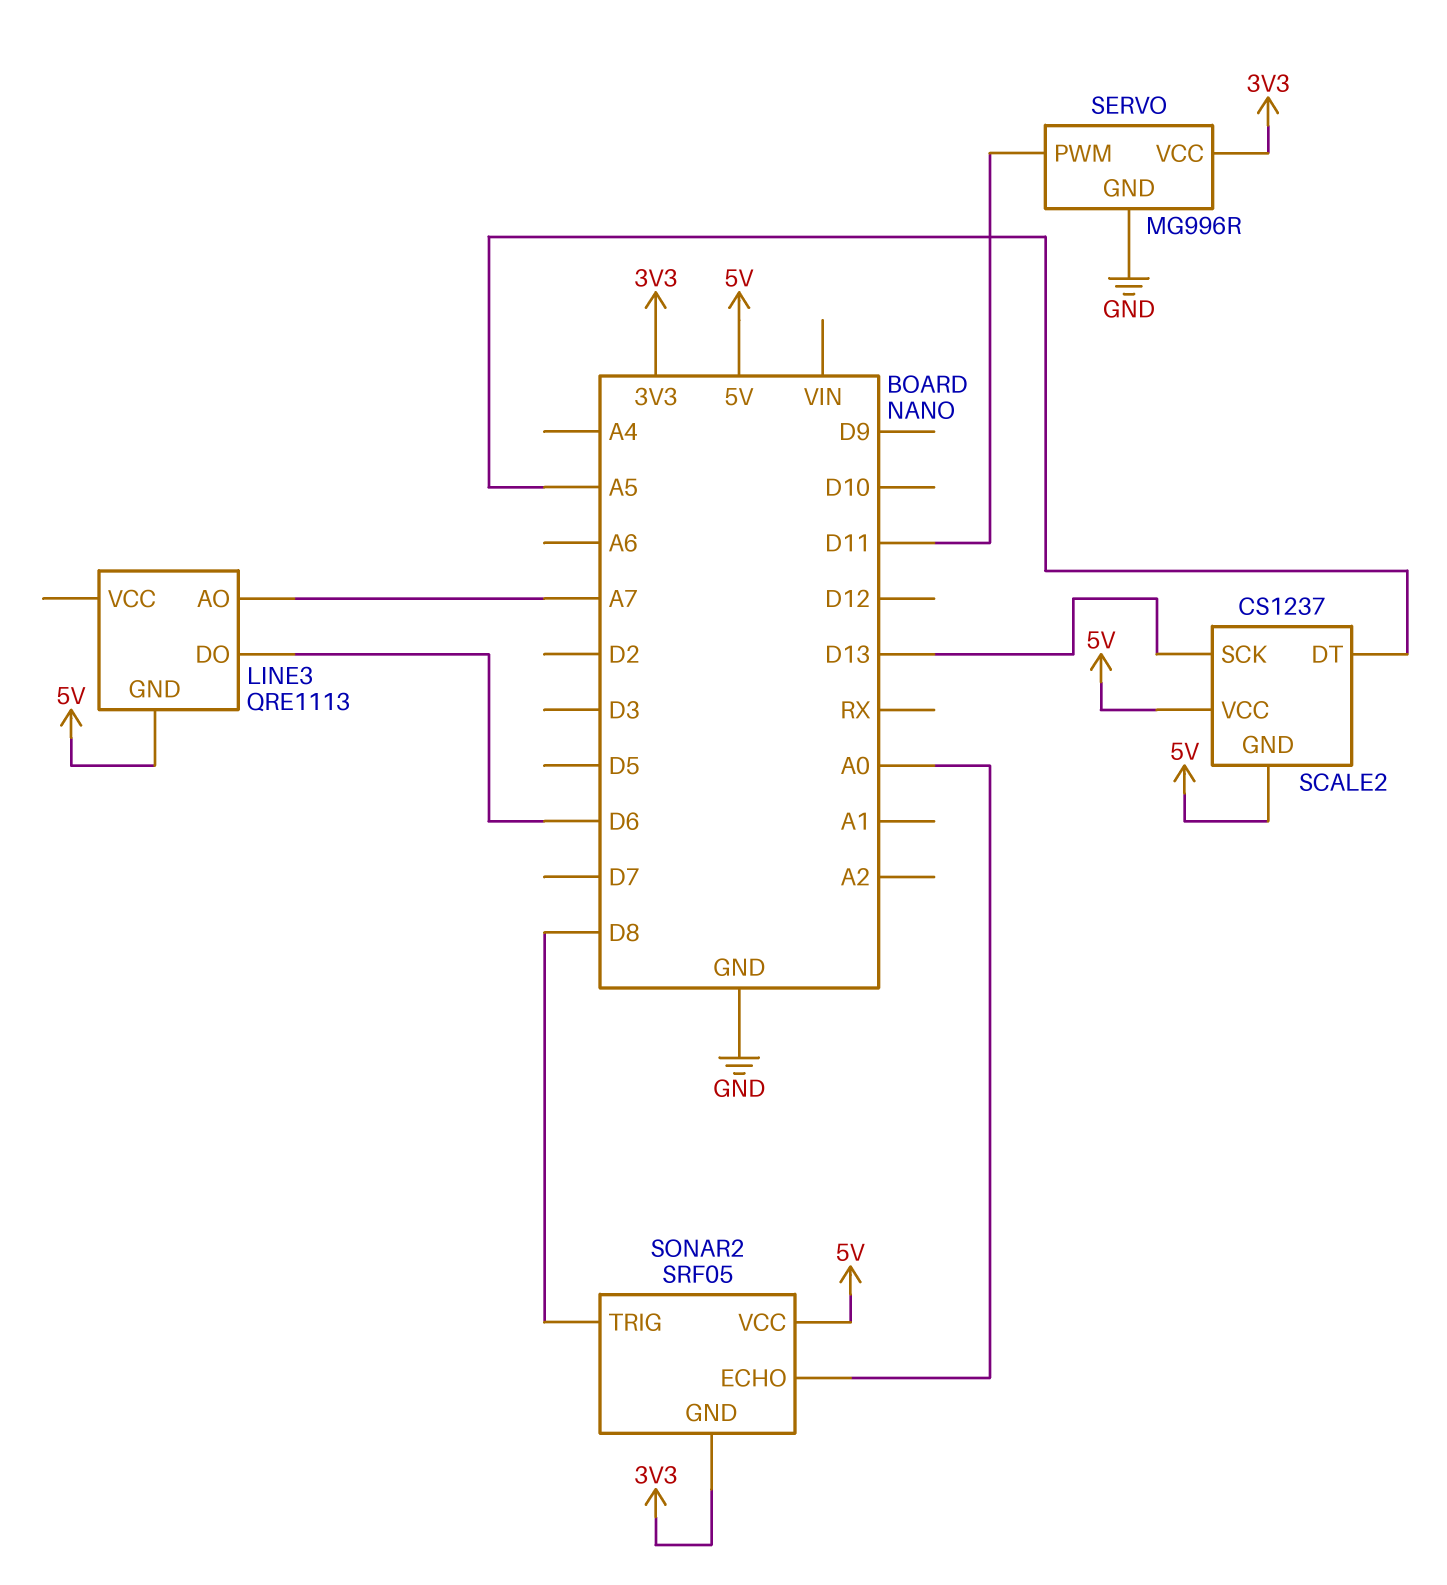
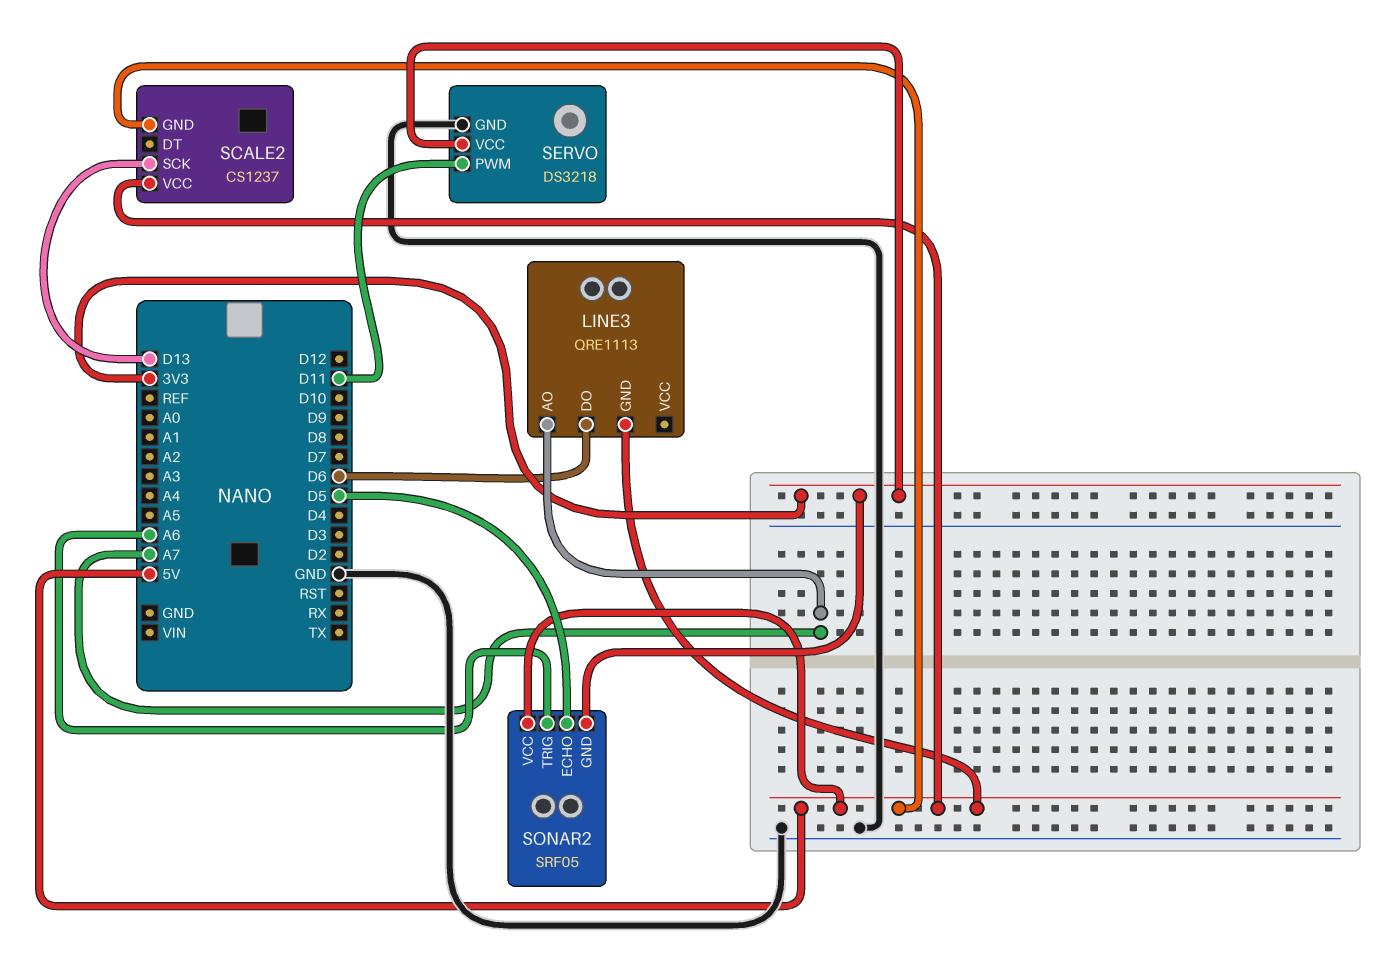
SCALE2 pin DT: A5 -> none
SERVO: MG996R -> DS3218
SONAR2 pin ECHO: A0 -> D5
SONAR2 pin TRIG: D8 -> A6

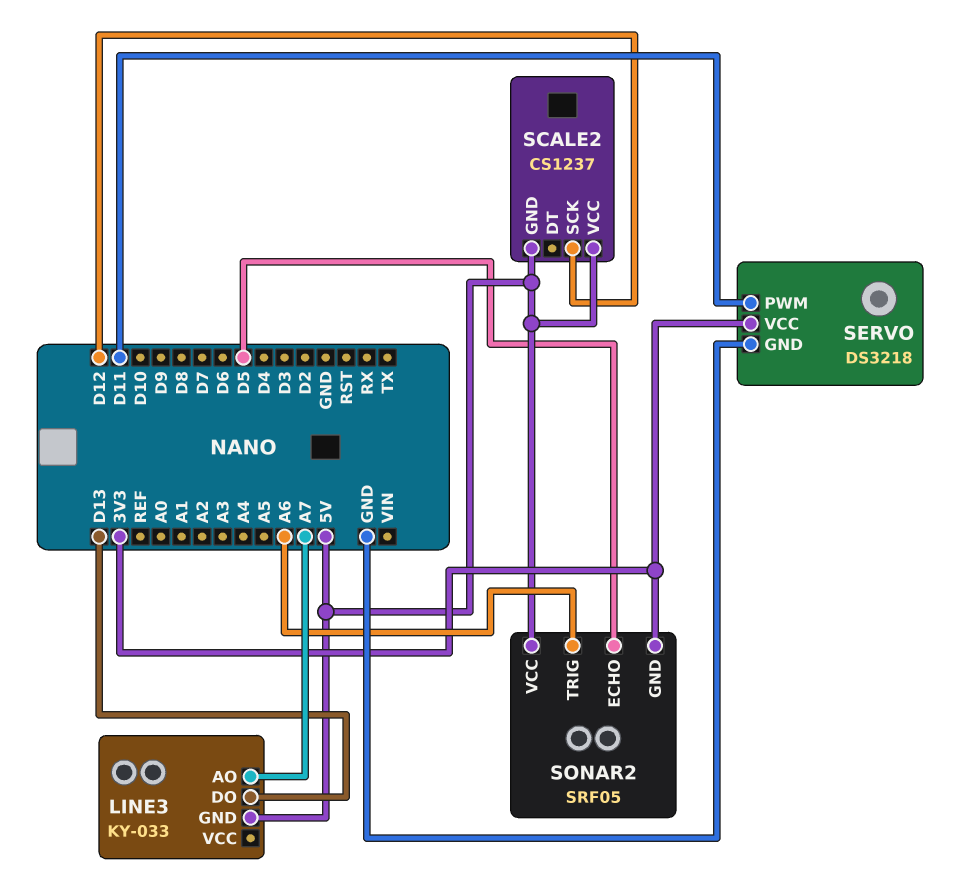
LINE3: QRE1113 -> KY-033
LINE3 pin DO: D6 -> D13
SCALE2 pin SCK: D13 -> D12

